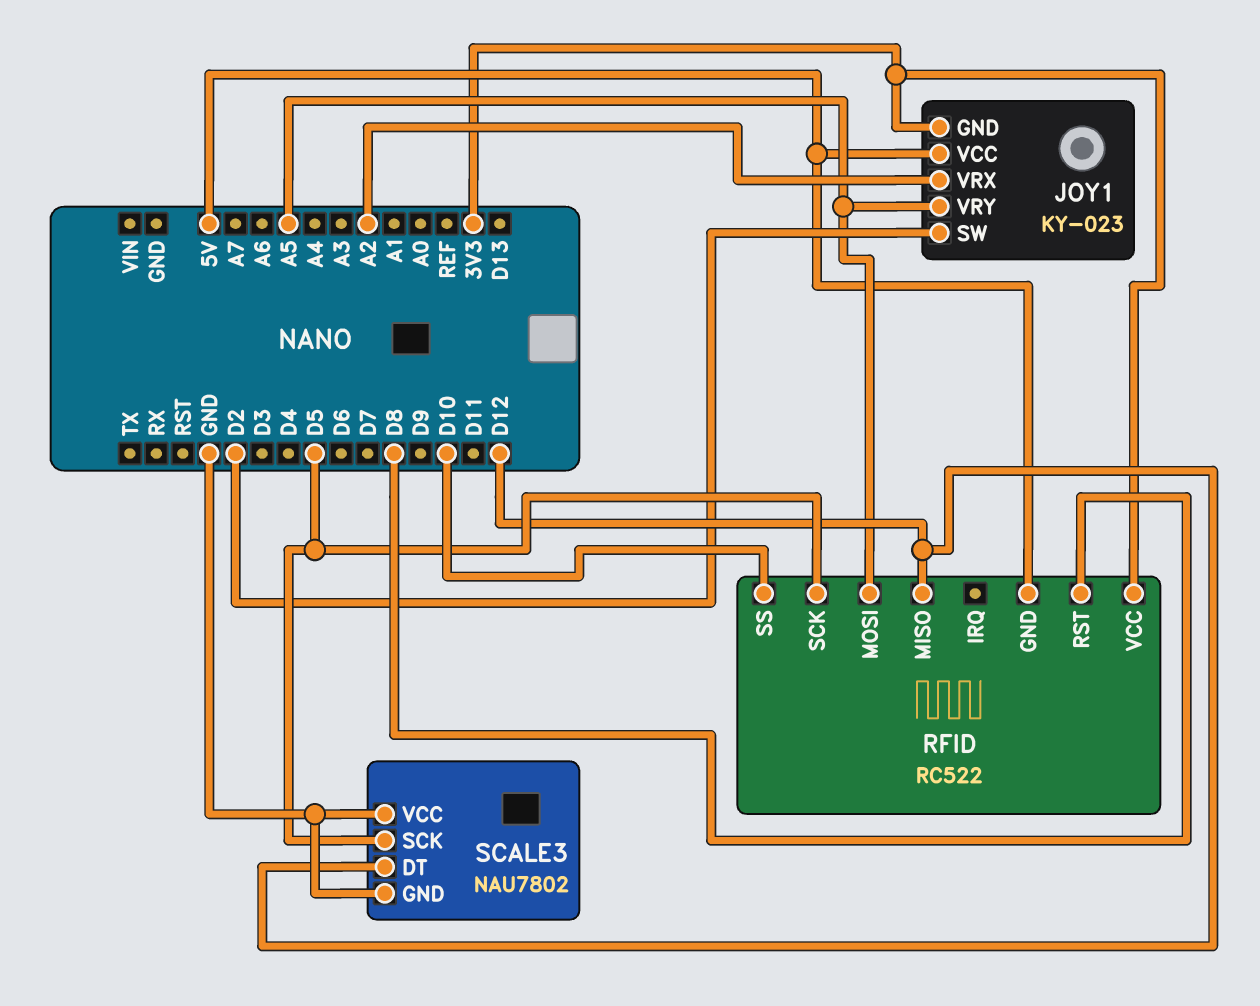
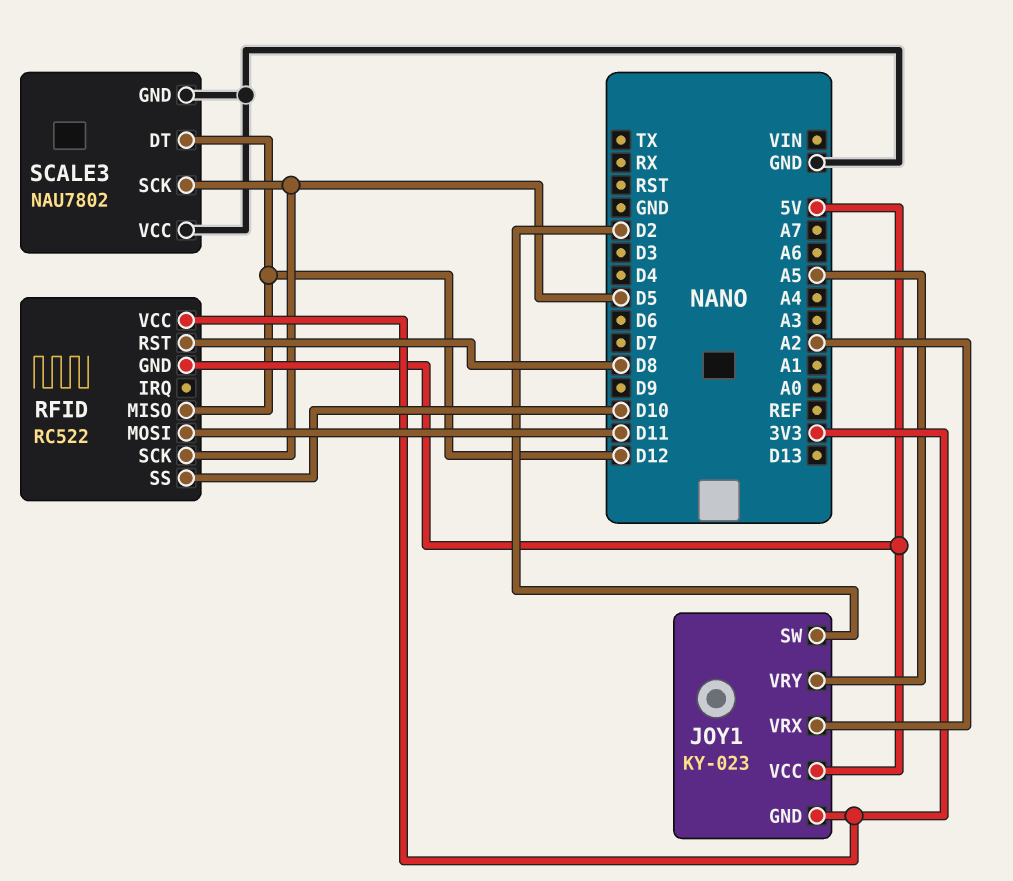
RFID pin MOSI: A5 -> D11

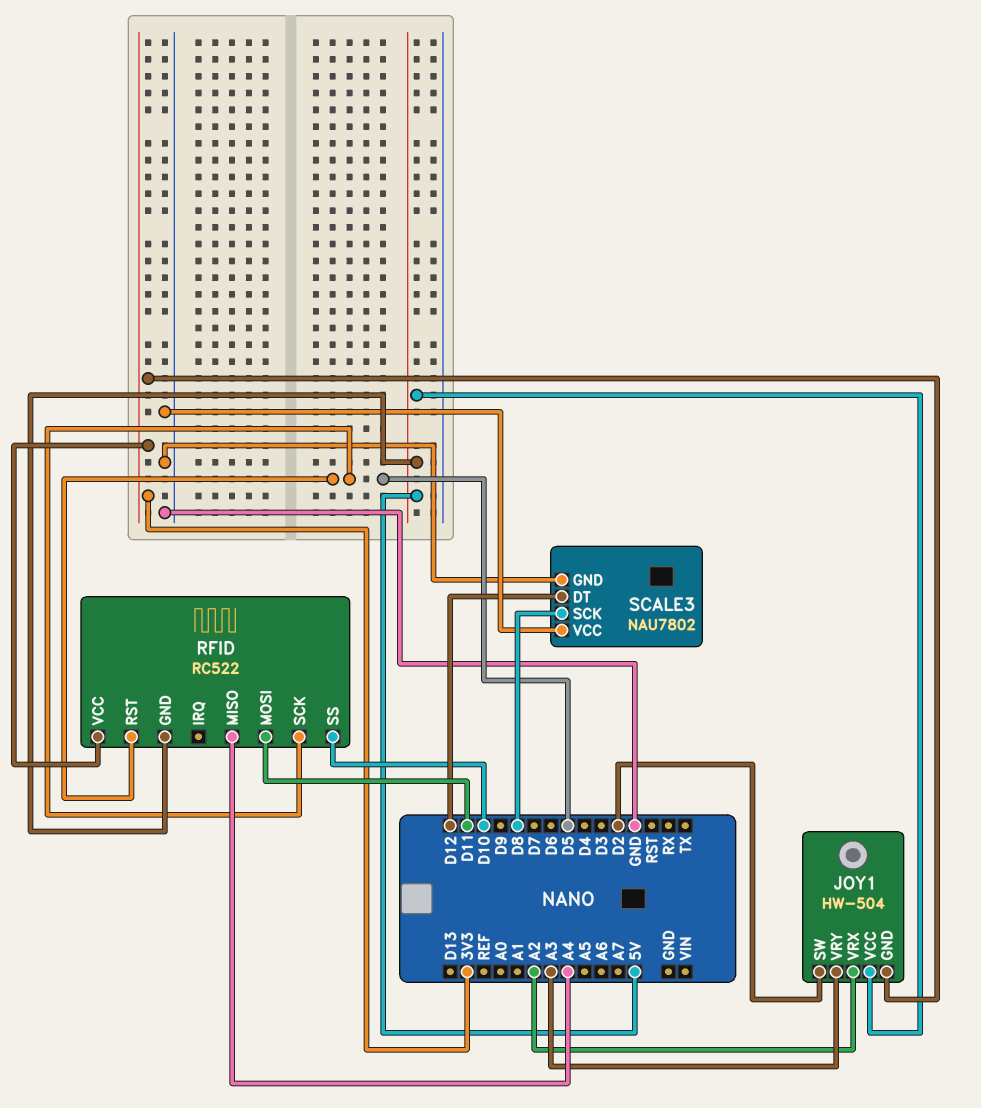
JOY1: KY-023 -> HW-504
JOY1 pin VRY: A5 -> A3
RFID pin MISO: D12 -> A4
RFID pin RST: D8 -> D5
SCALE3 pin SCK: D5 -> D8

